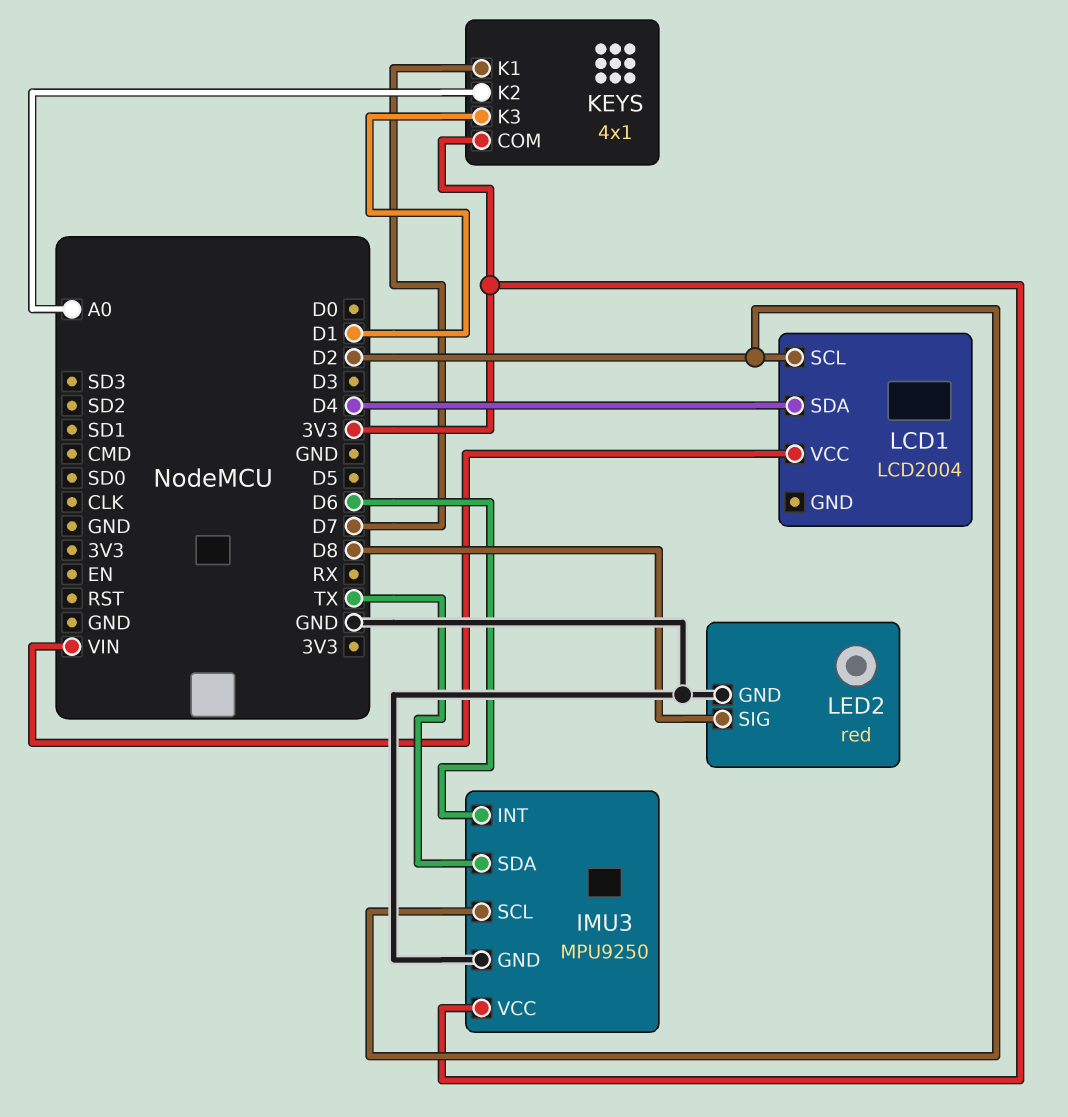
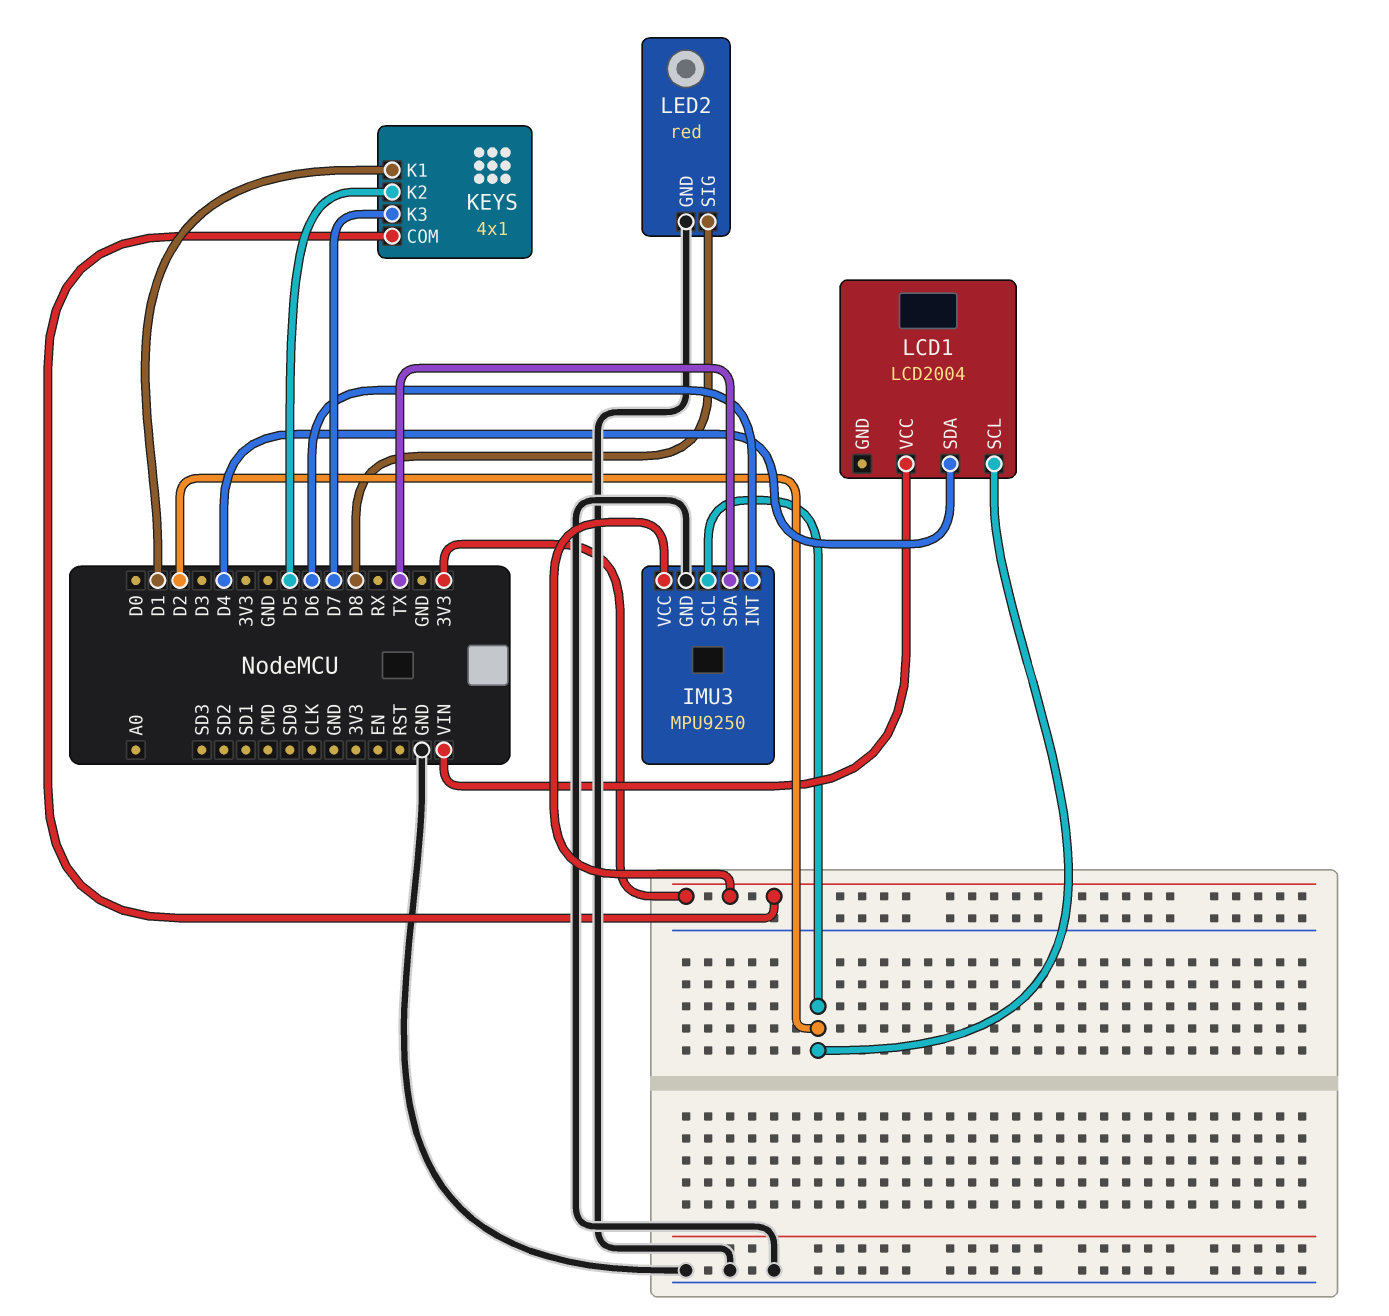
KEYS pin K1: D7 -> D1
KEYS pin K2: A0 -> D5
KEYS pin K3: D1 -> D7

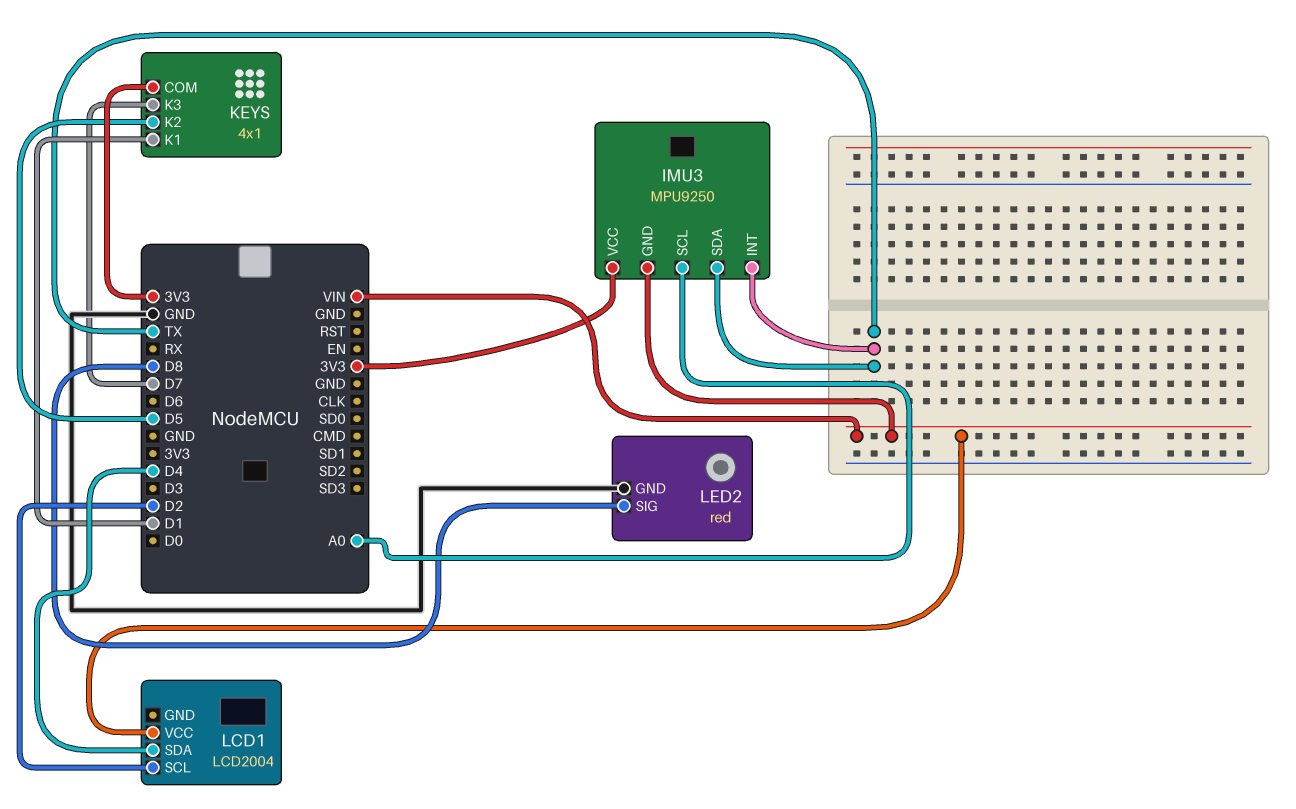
IMU3 pin GND: GND -> VIN
IMU3 pin INT: D6 -> TX
IMU3 pin SCL: D2 -> A0

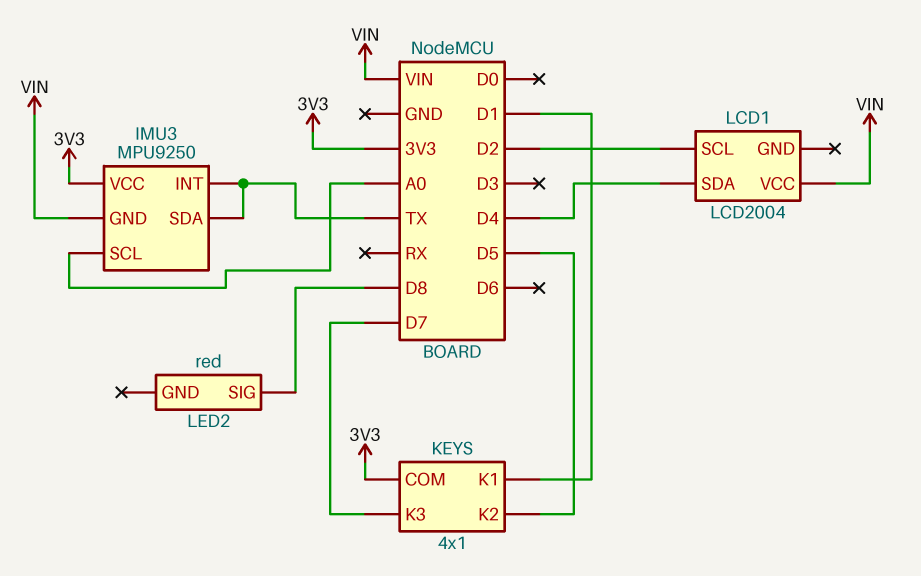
LED2 pin GND: GND -> none

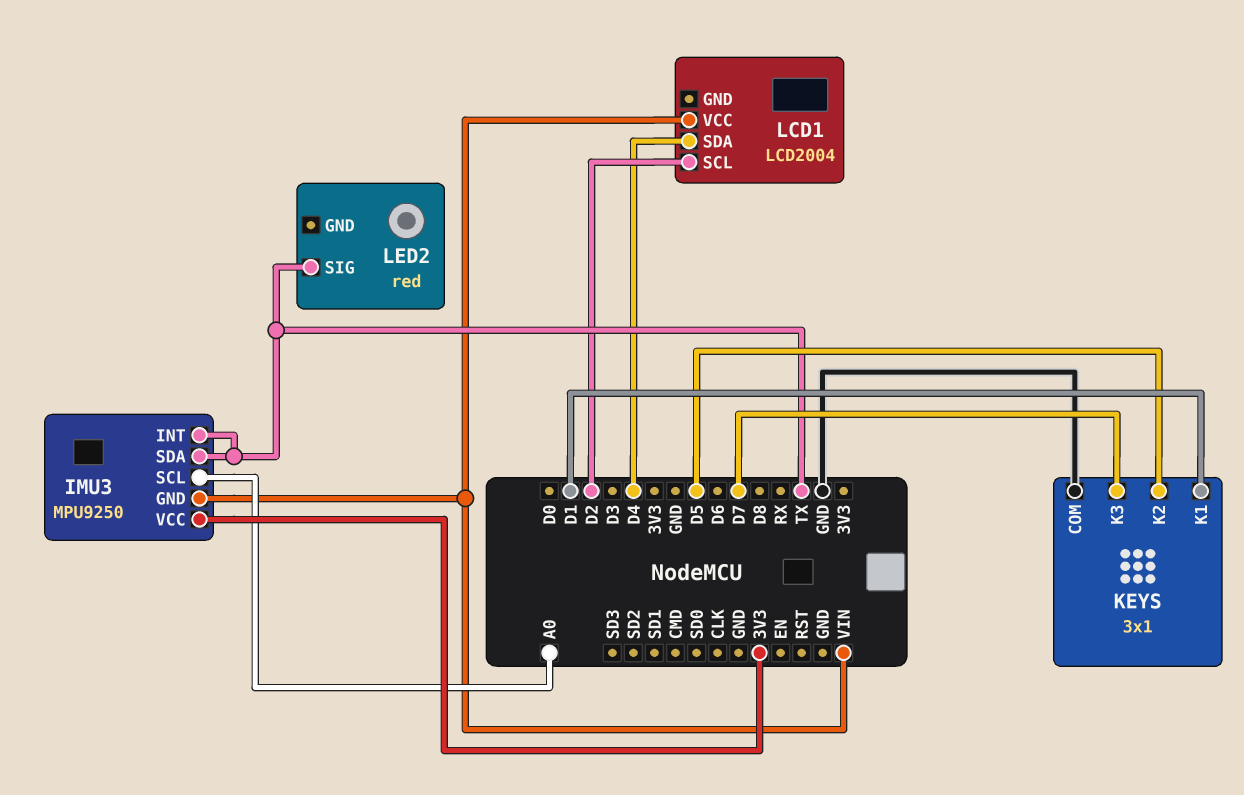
KEYS: 4x1 -> 3x1
KEYS pin COM: 3V3 -> GND
LED2 pin SIG: D8 -> TX

